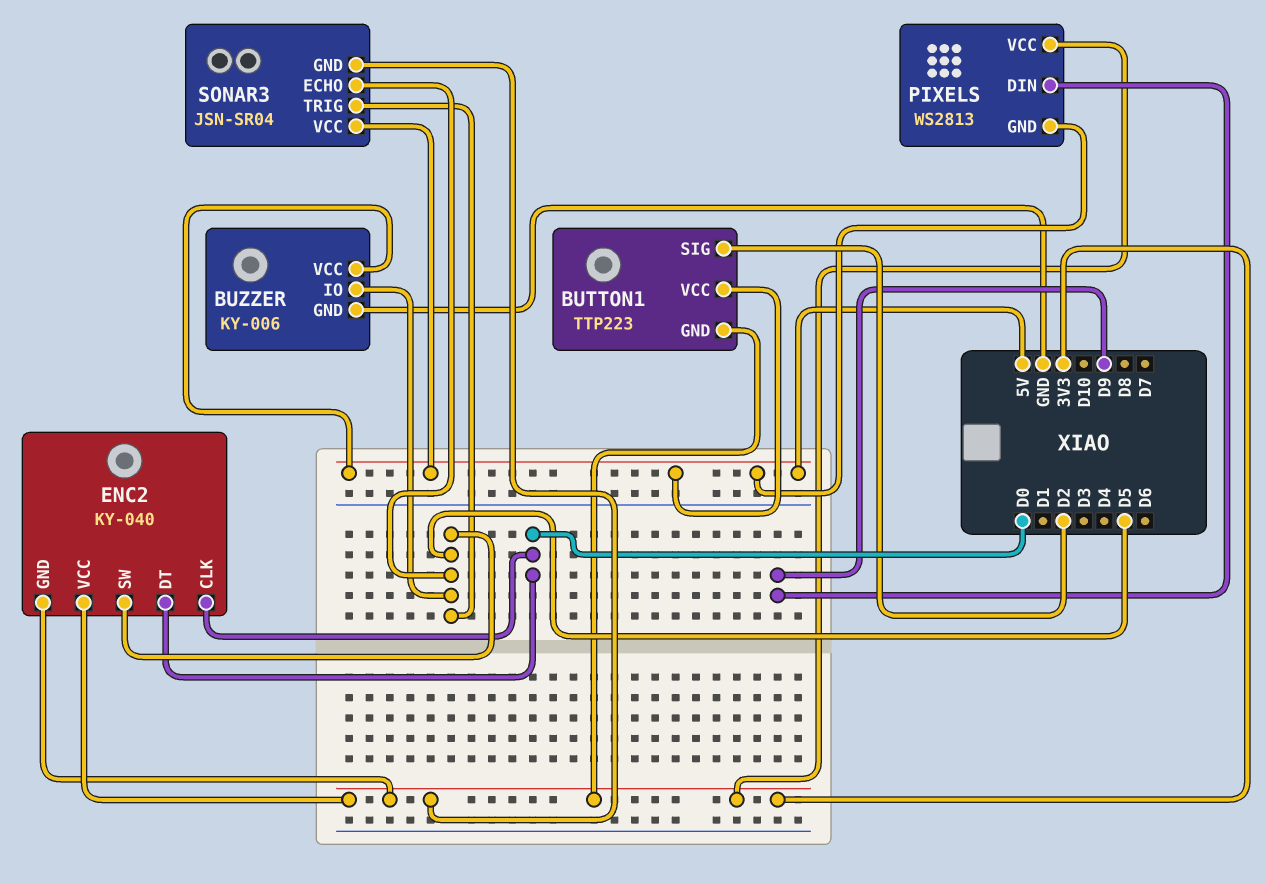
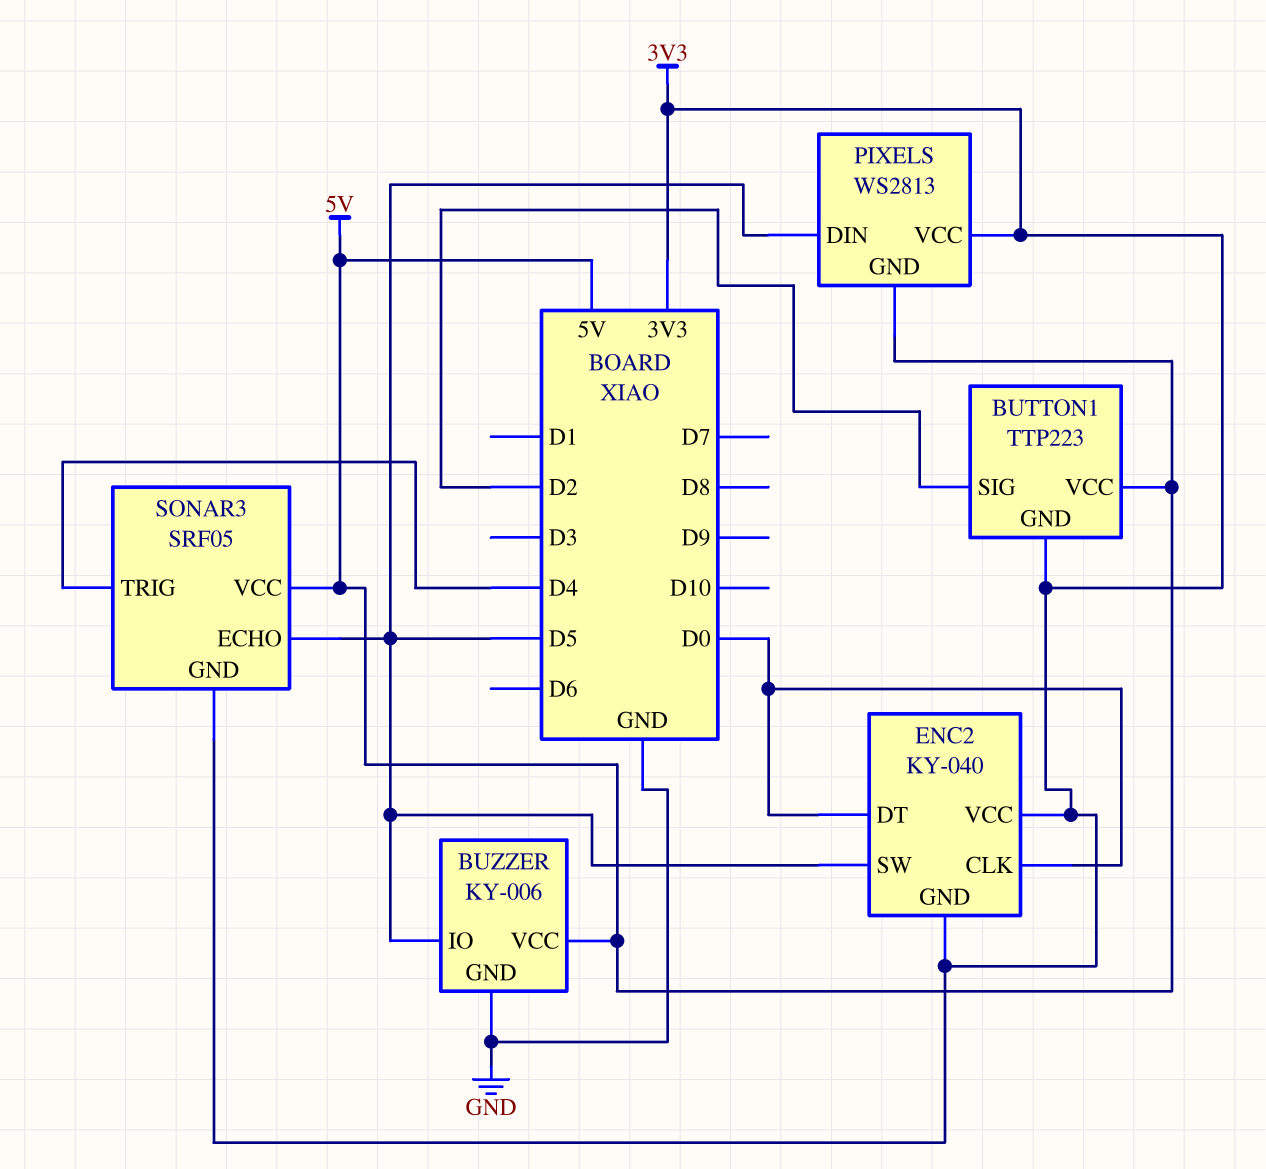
PIXELS pin DIN: D9 -> D5
SONAR3: JSN-SR04 -> SRF05
SONAR3 pin TRIG: D5 -> D4

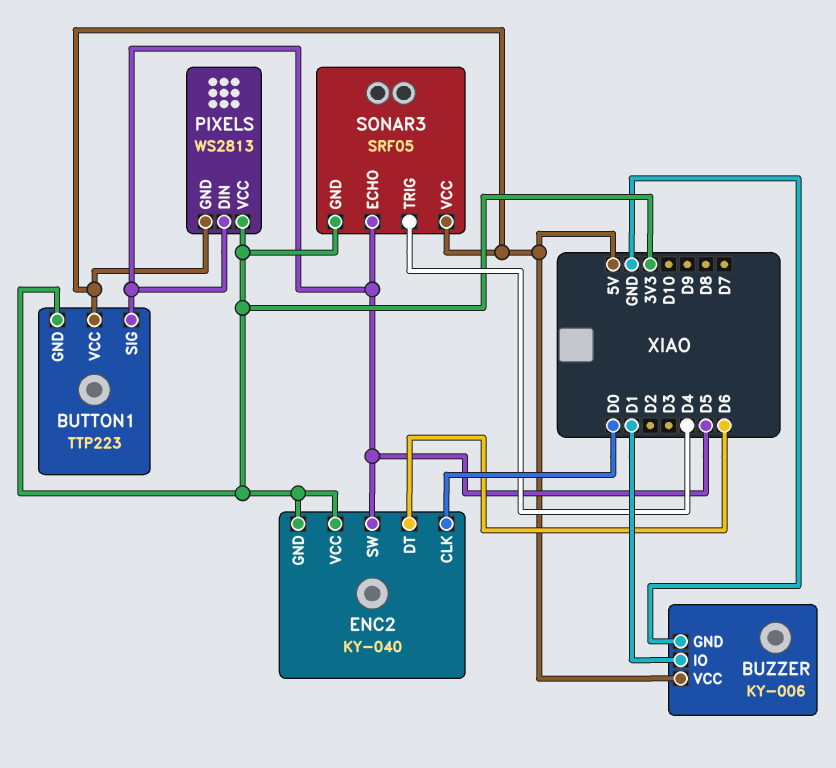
BUTTON1 pin SIG: D2 -> D5
BUZZER pin IO: D5 -> D1
ENC2 pin DT: D0 -> D6

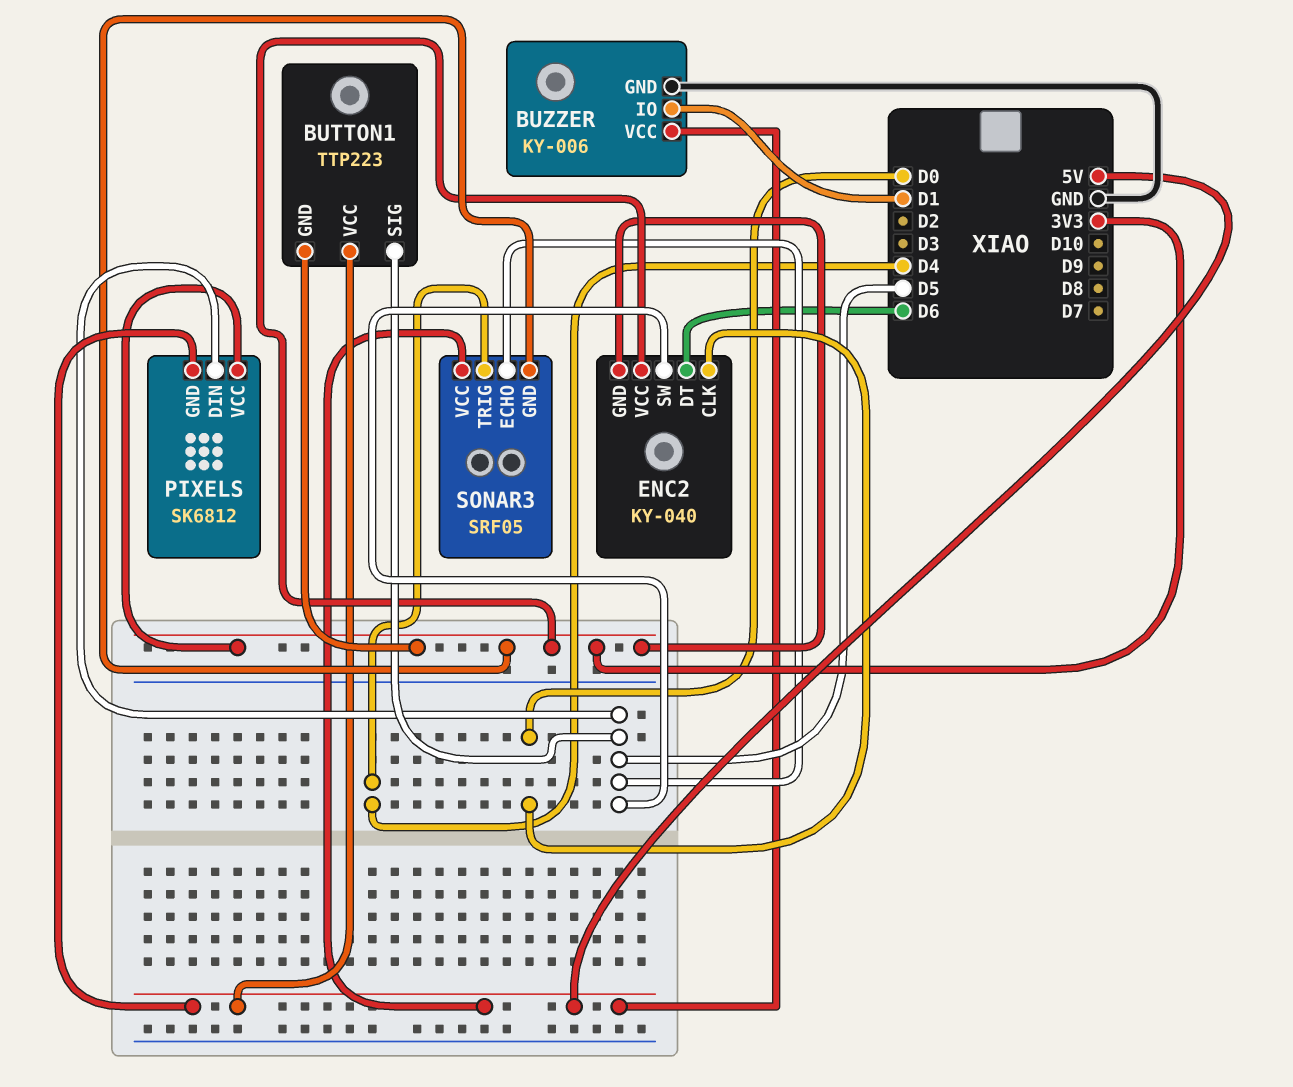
PIXELS: WS2813 -> SK6812

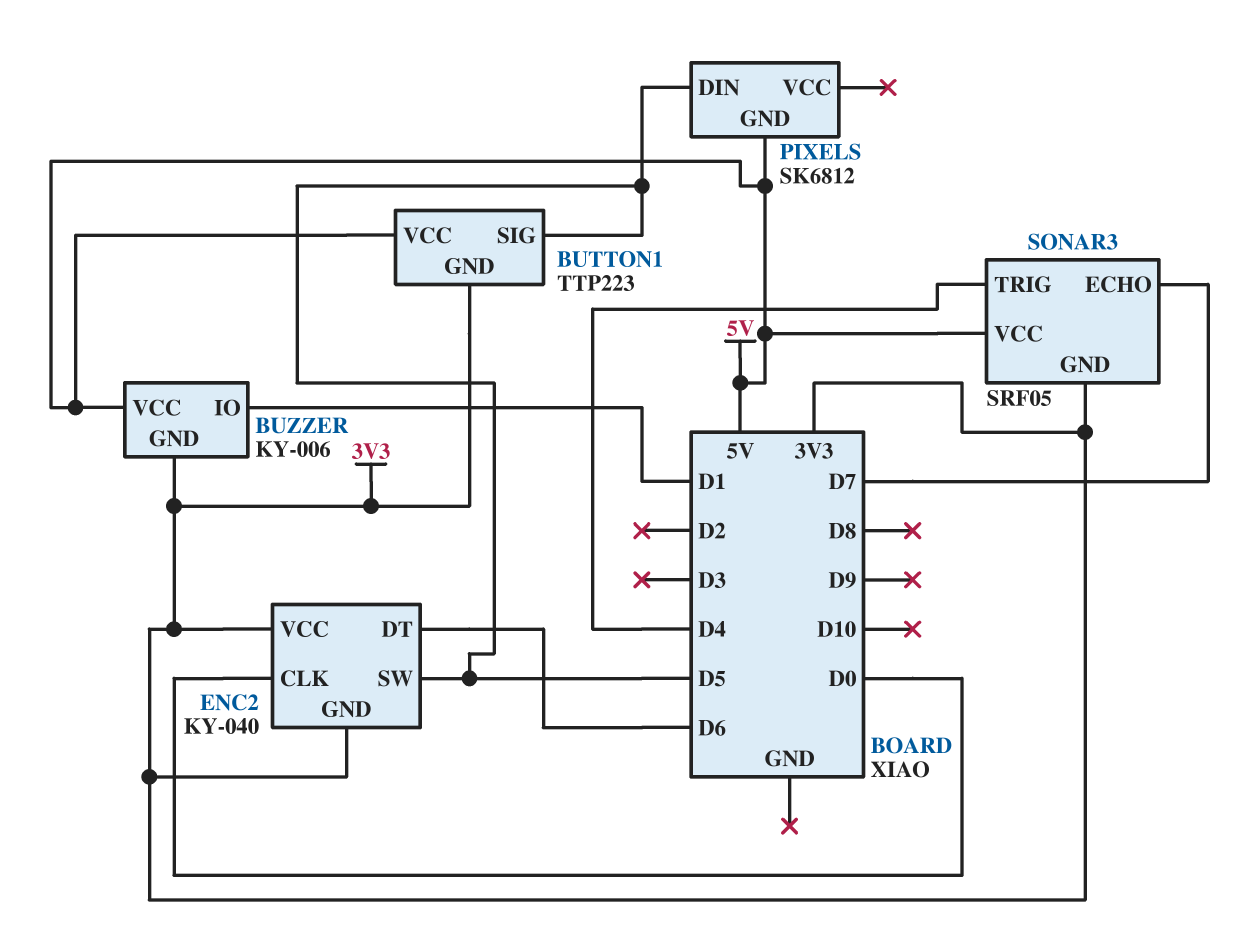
BUZZER pin GND: GND -> 3V3
PIXELS pin VCC: 3V3 -> none
SONAR3 pin ECHO: D5 -> D7

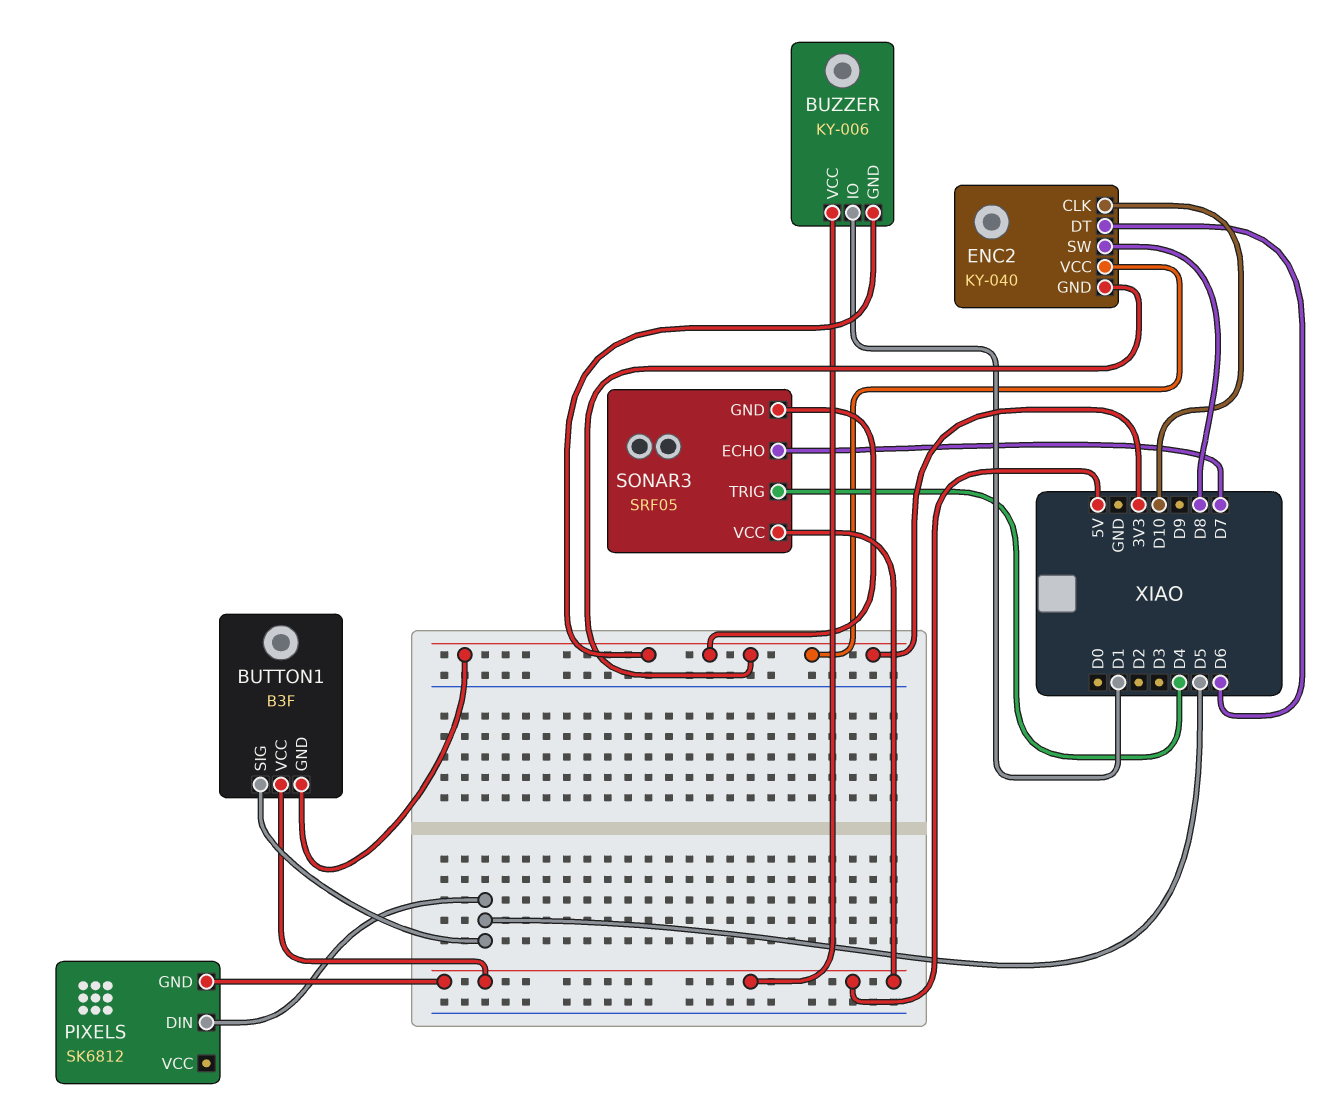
BUTTON1: TTP223 -> B3F
ENC2 pin CLK: D0 -> D10
ENC2 pin SW: D5 -> D8

